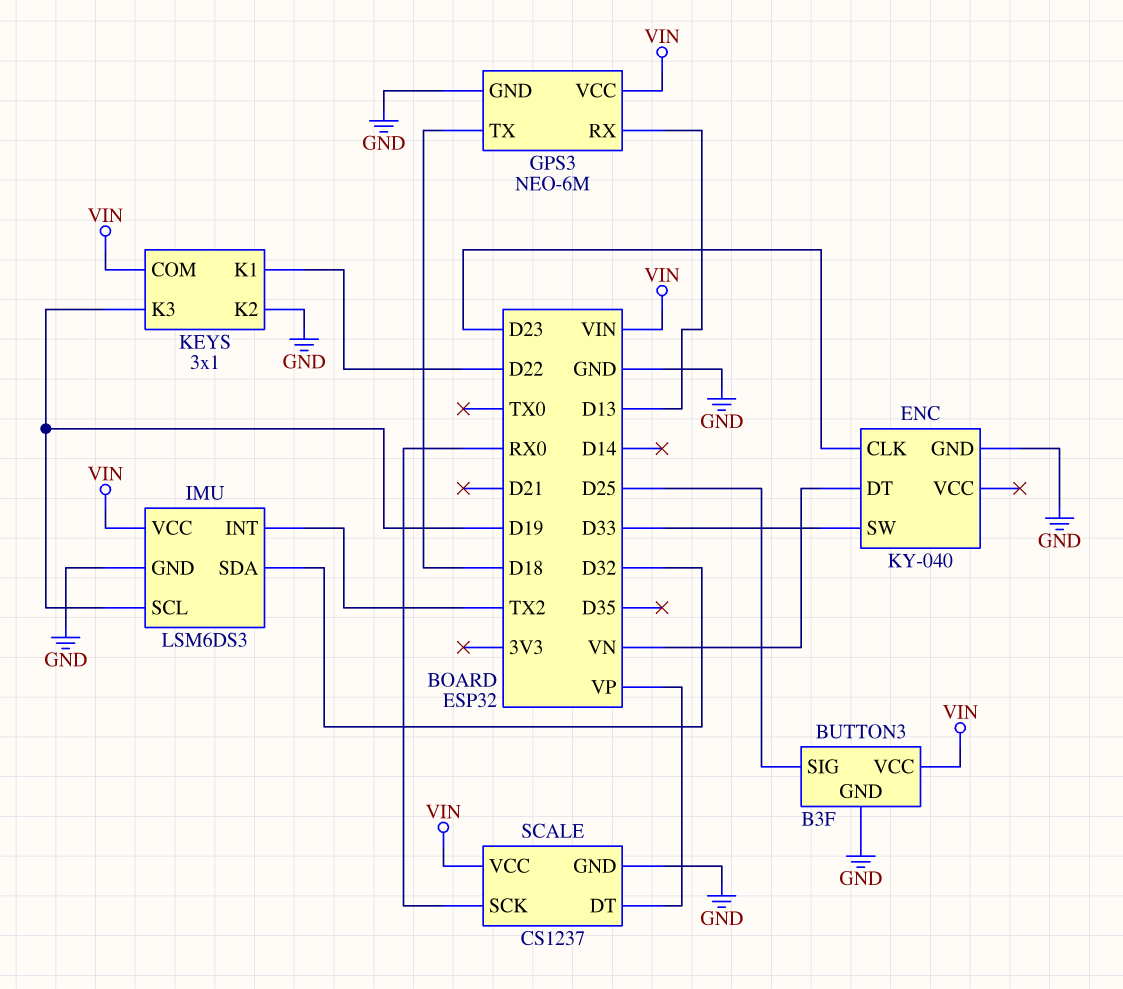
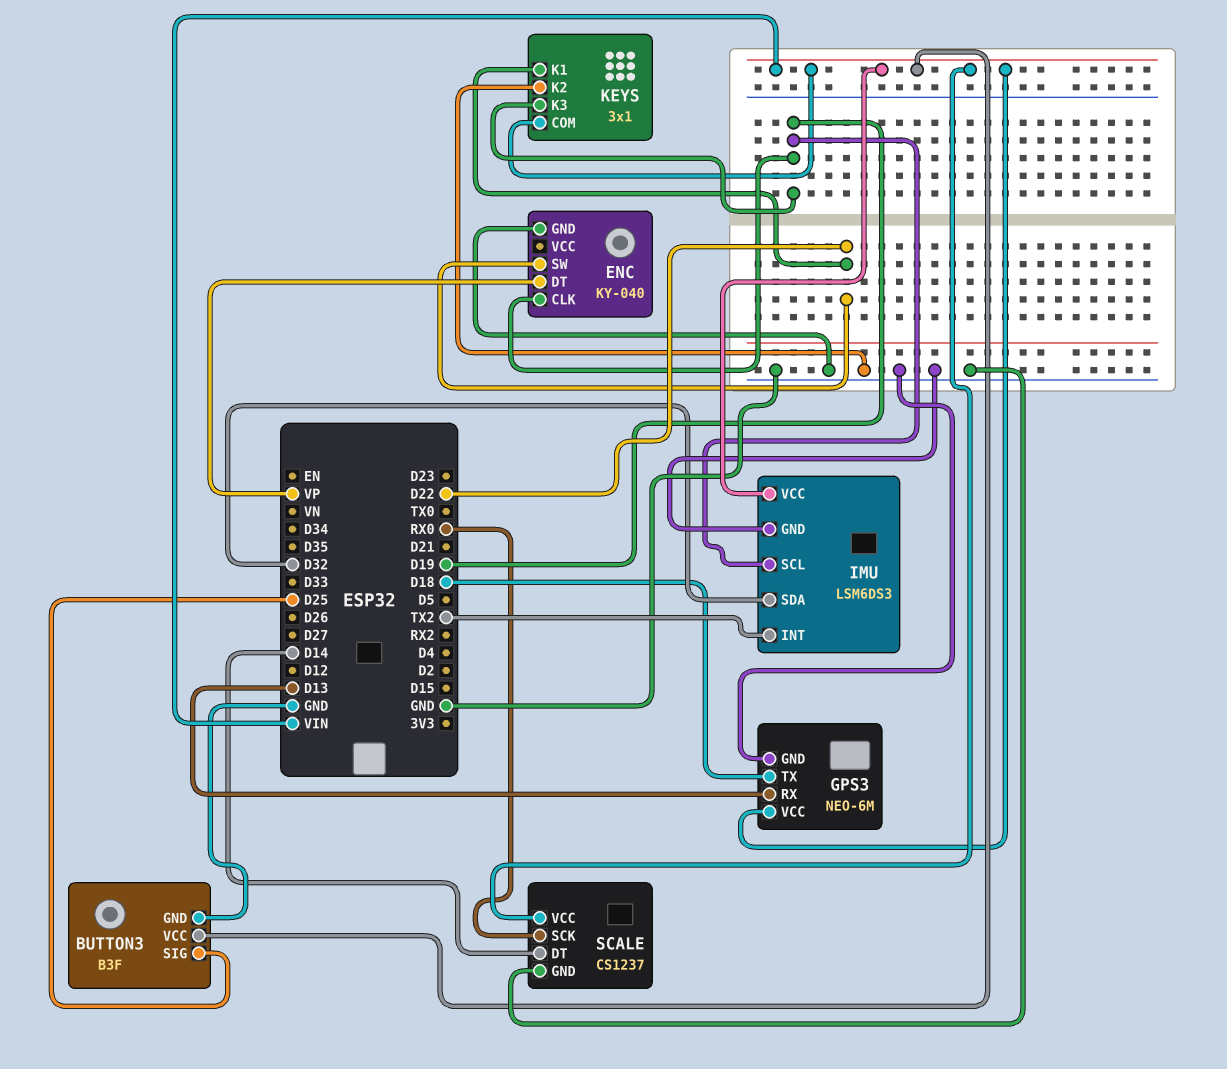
ENC pin CLK: D23 -> D19
ENC pin DT: VN -> VP
ENC pin SW: D33 -> D22
SCALE pin DT: VP -> D14

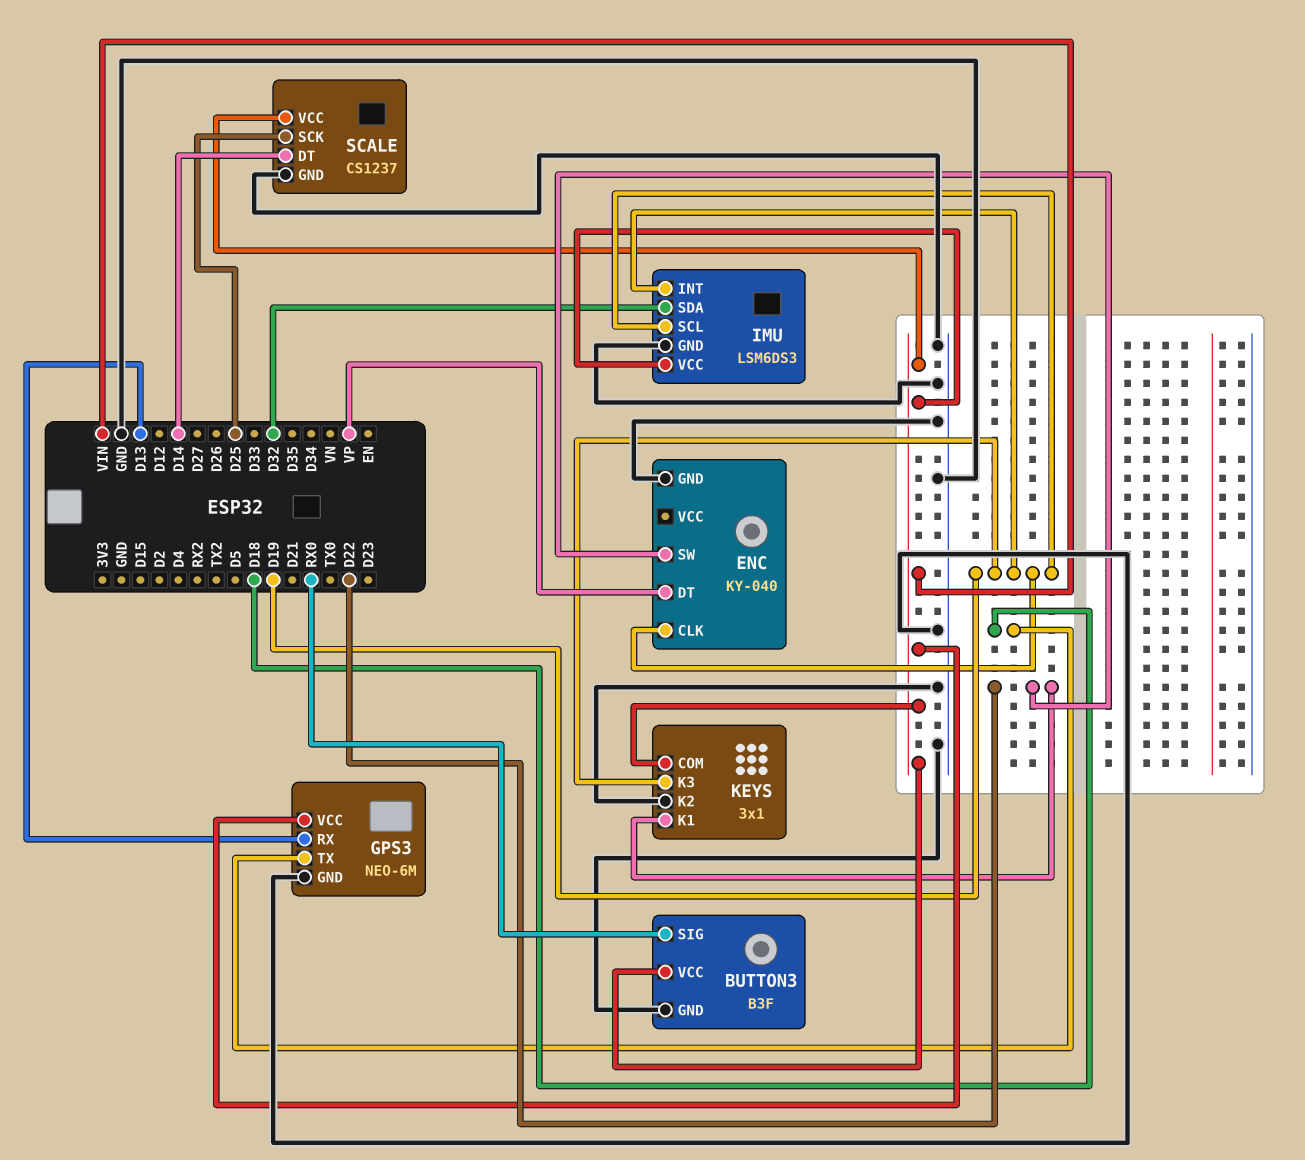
BUTTON3 pin SIG: D25 -> RX0
IMU pin INT: TX2 -> D19
SCALE pin SCK: RX0 -> D25

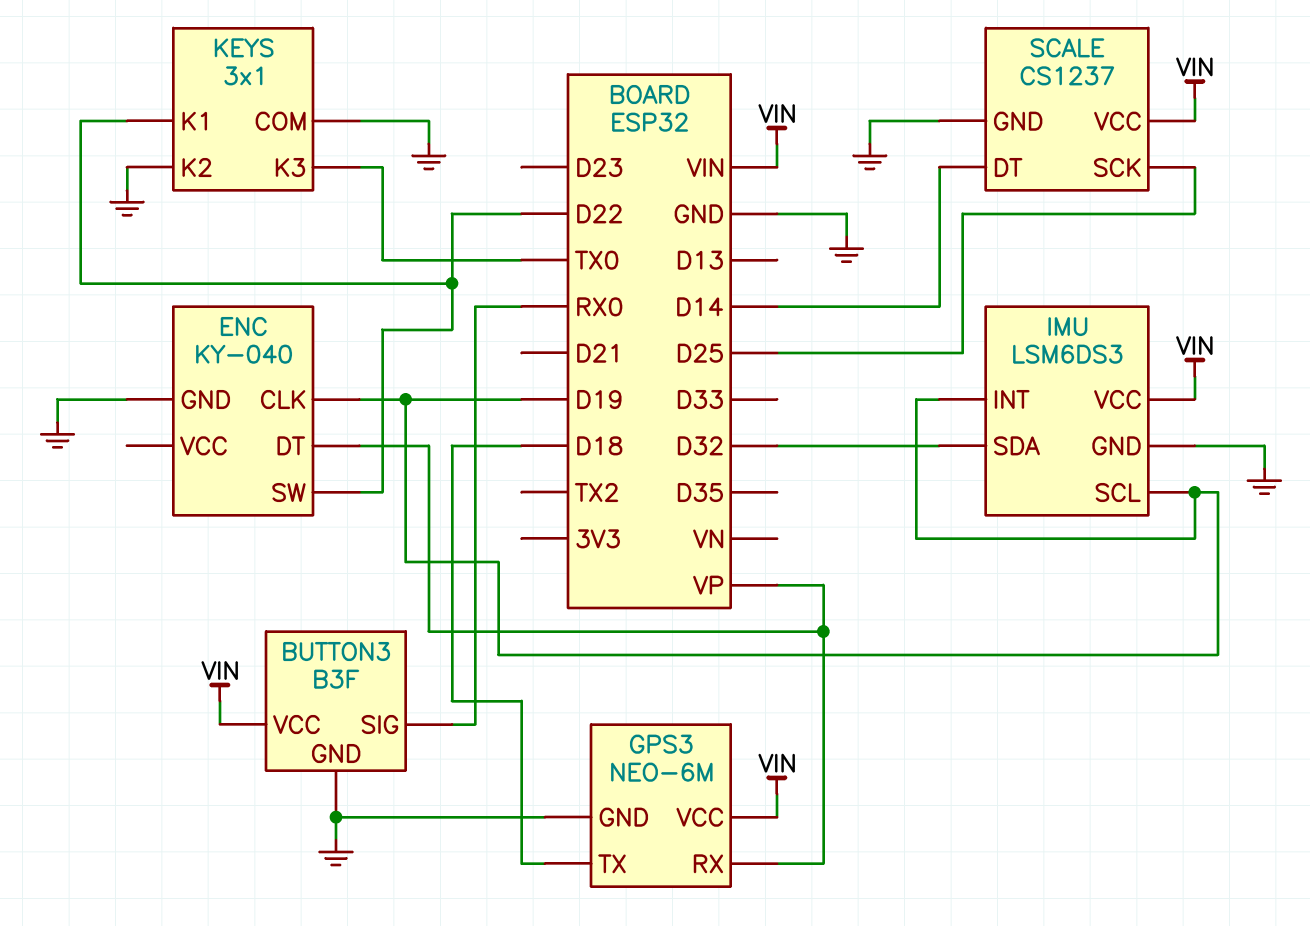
GPS3 pin RX: D13 -> VP
KEYS pin COM: VIN -> GND
KEYS pin K3: D19 -> TX0

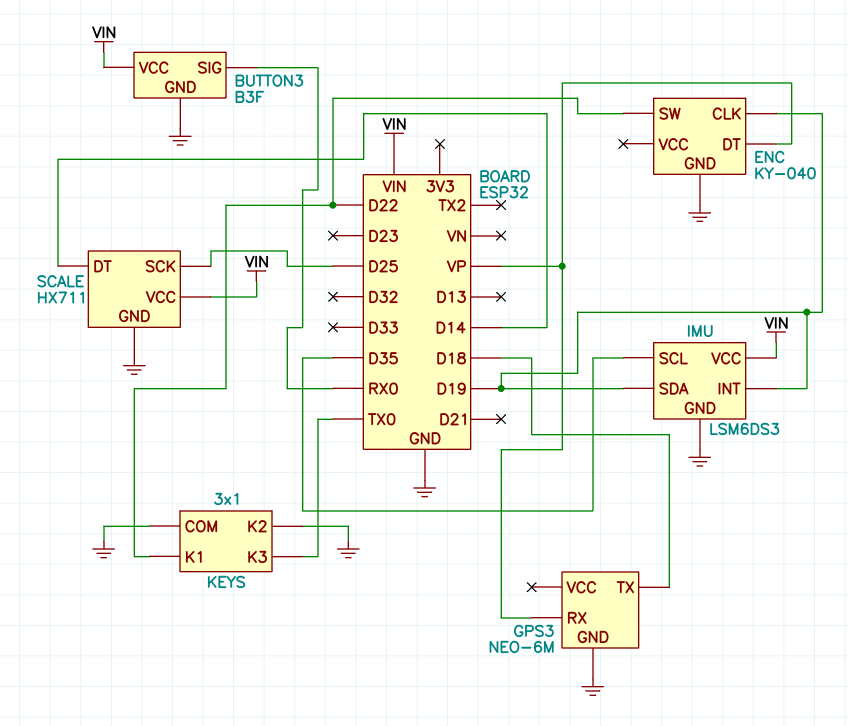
GPS3 pin VCC: VIN -> none
IMU pin SCL: D19 -> D35
IMU pin SDA: D32 -> D19
SCALE: CS1237 -> HX711

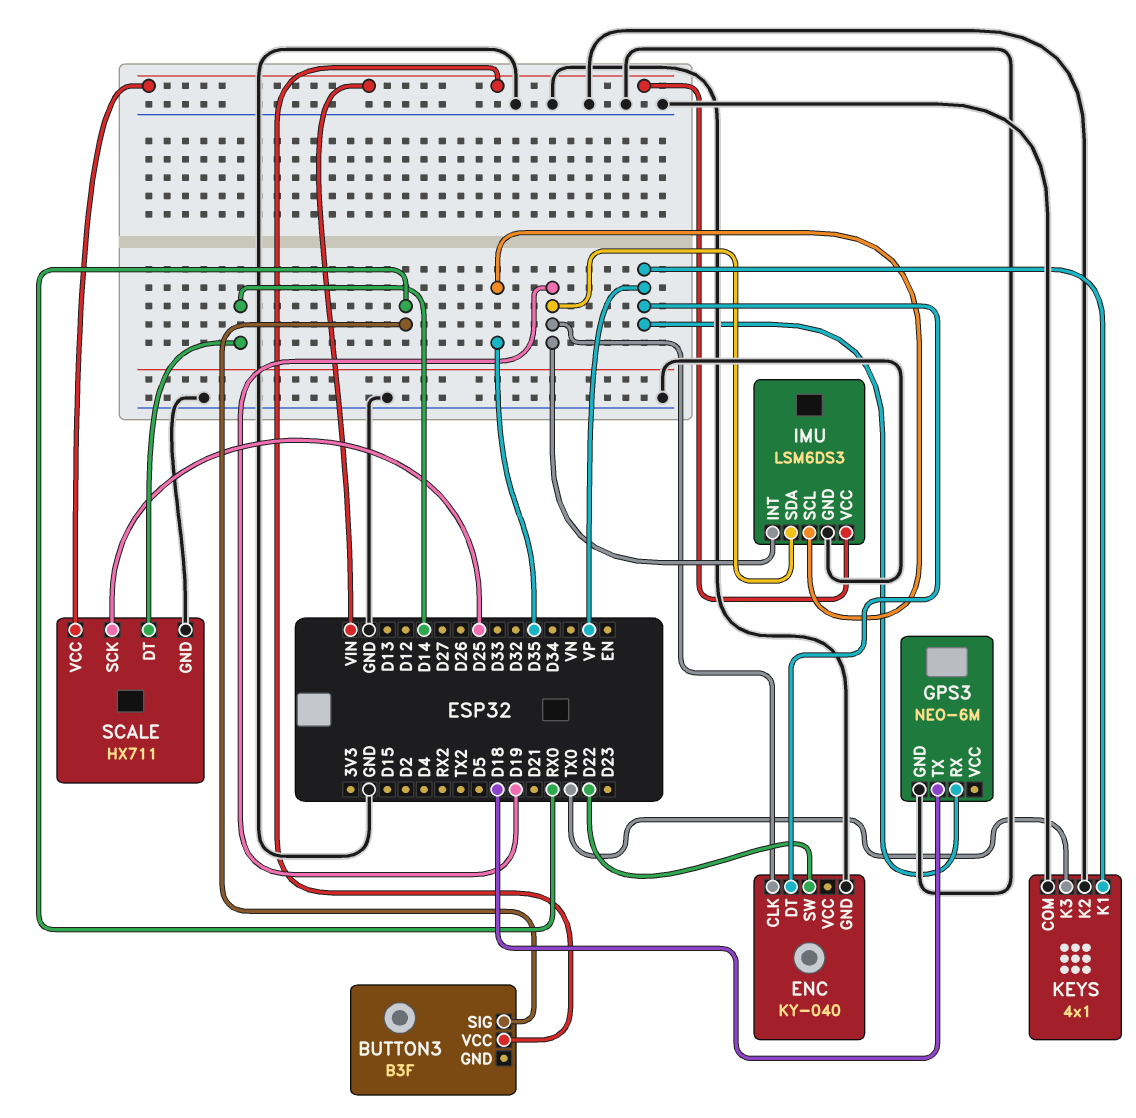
BUTTON3 pin GND: GND -> none
KEYS: 3x1 -> 4x1
KEYS pin K1: D22 -> VP

